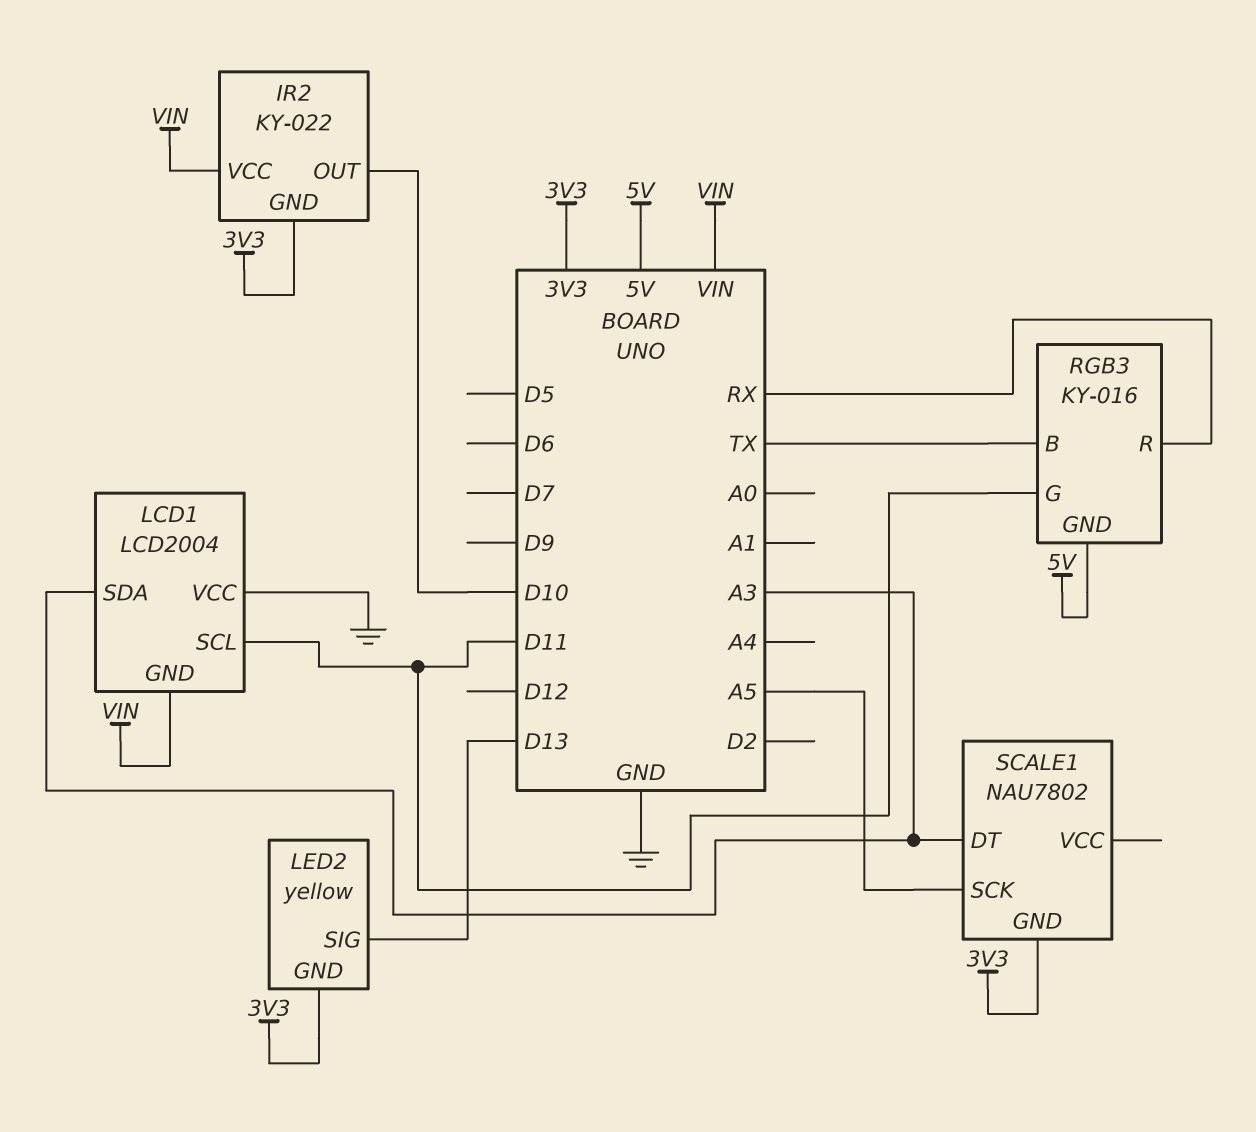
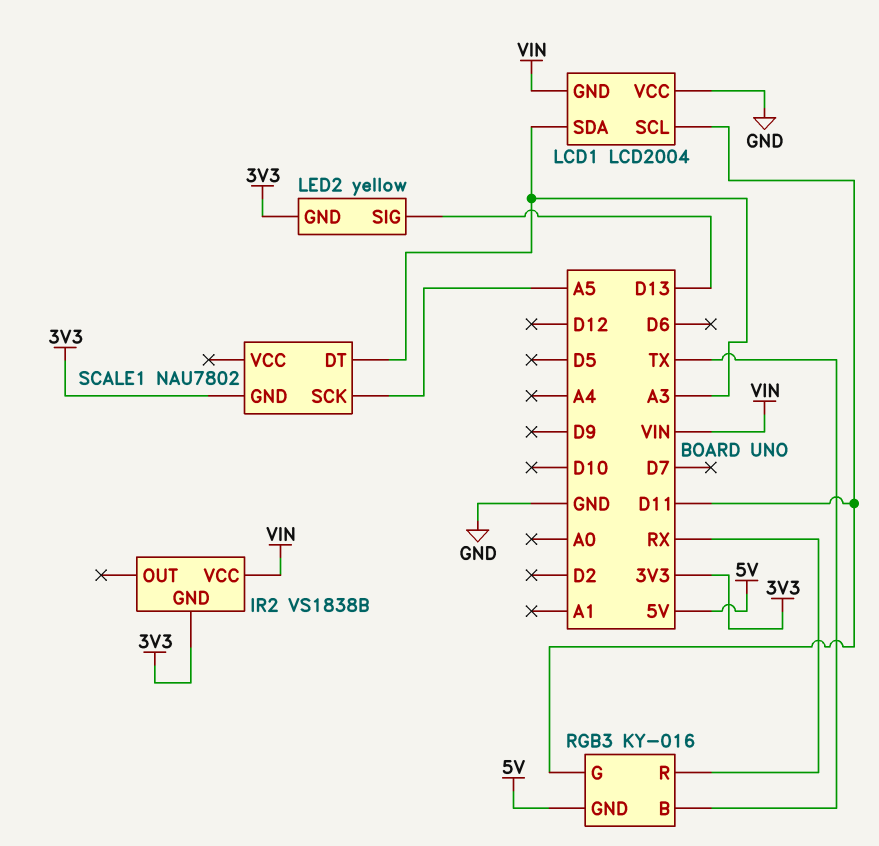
IR2: KY-022 -> VS1838B
IR2 pin OUT: D10 -> none

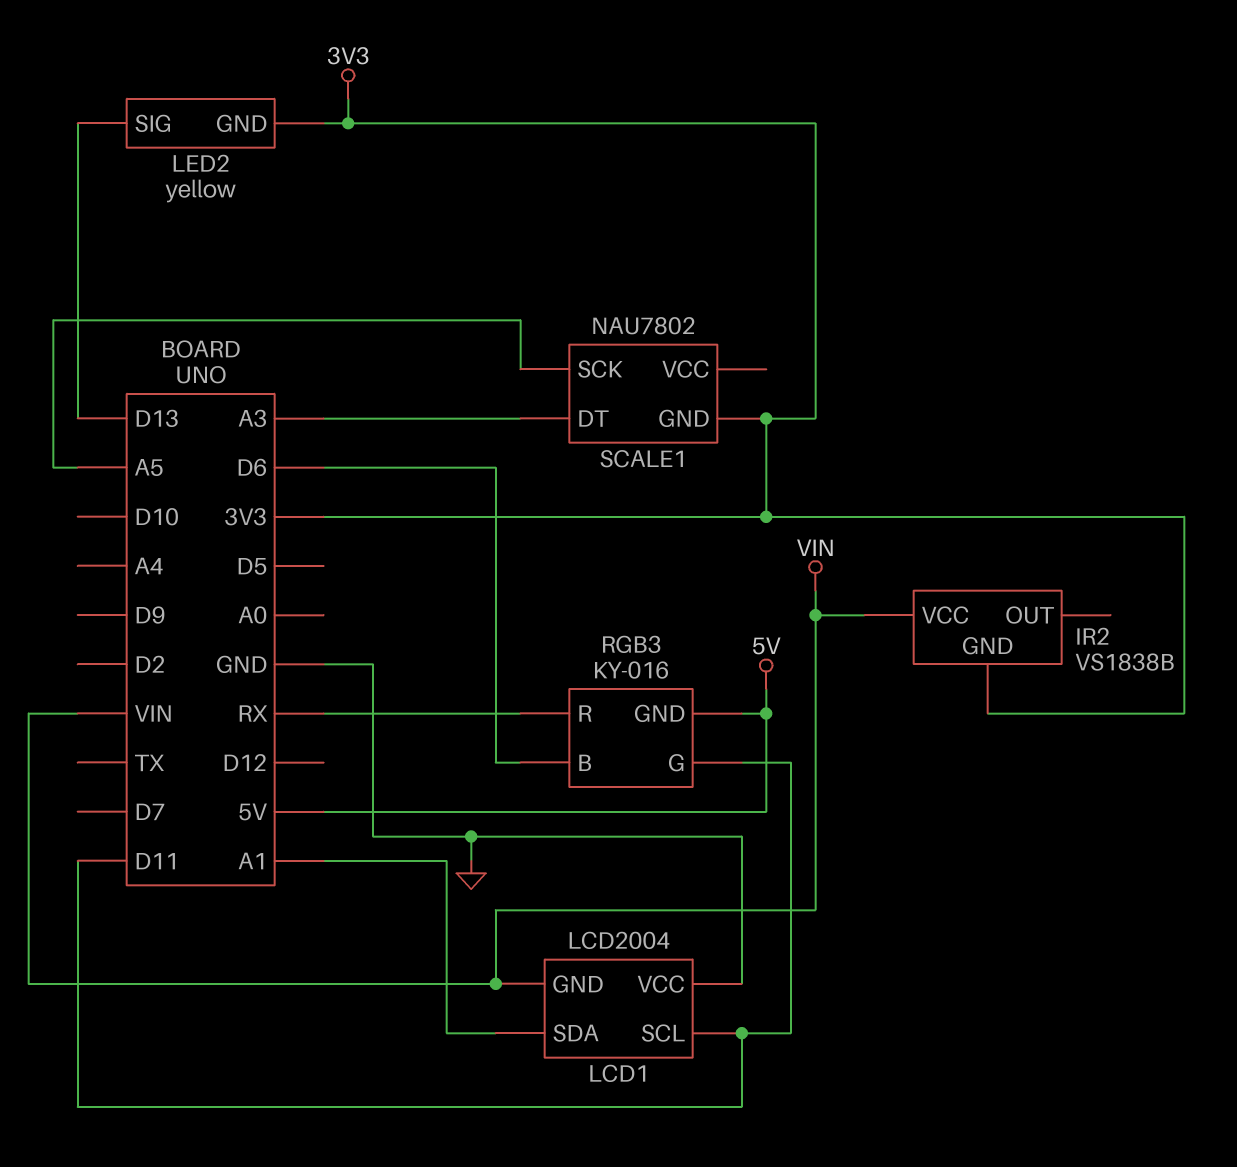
LCD1 pin SDA: A3 -> A1
RGB3 pin B: TX -> D6

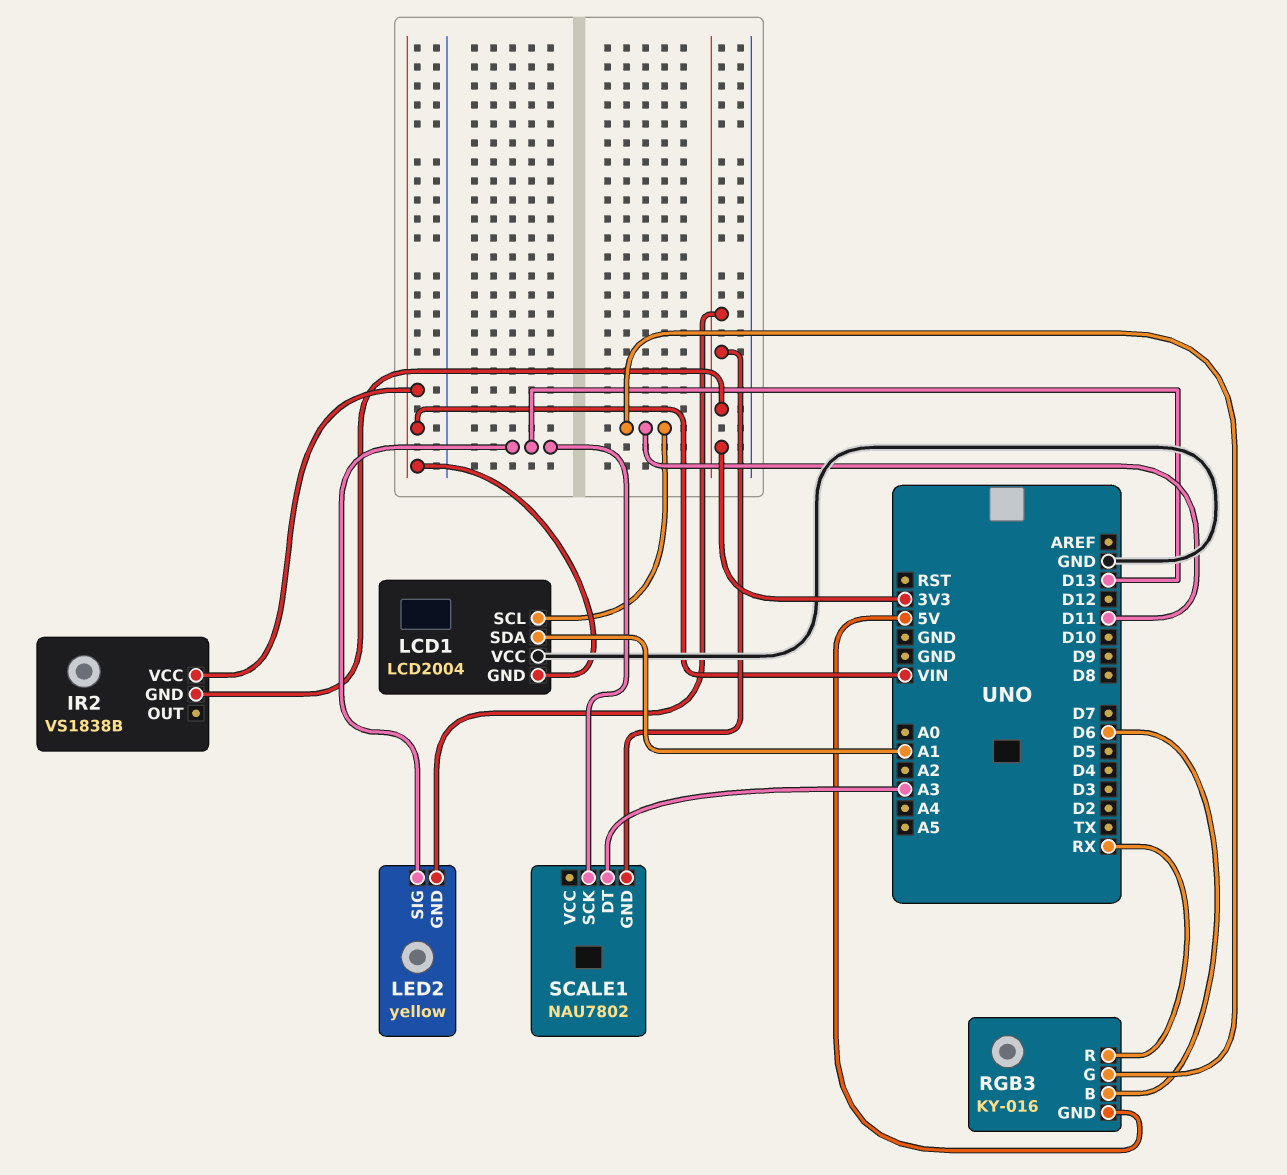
SCALE1 pin SCK: A5 -> D13

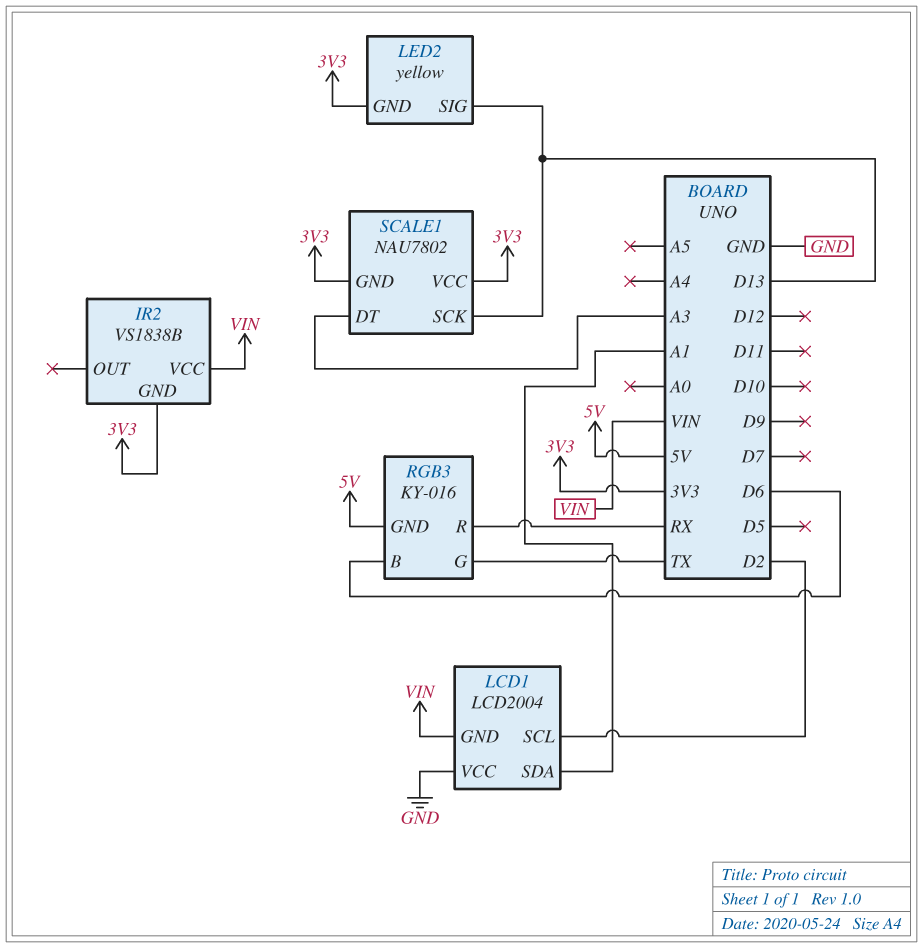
LCD1 pin SCL: D11 -> D2
RGB3 pin G: D11 -> TX
SCALE1 pin VCC: none -> 3V3

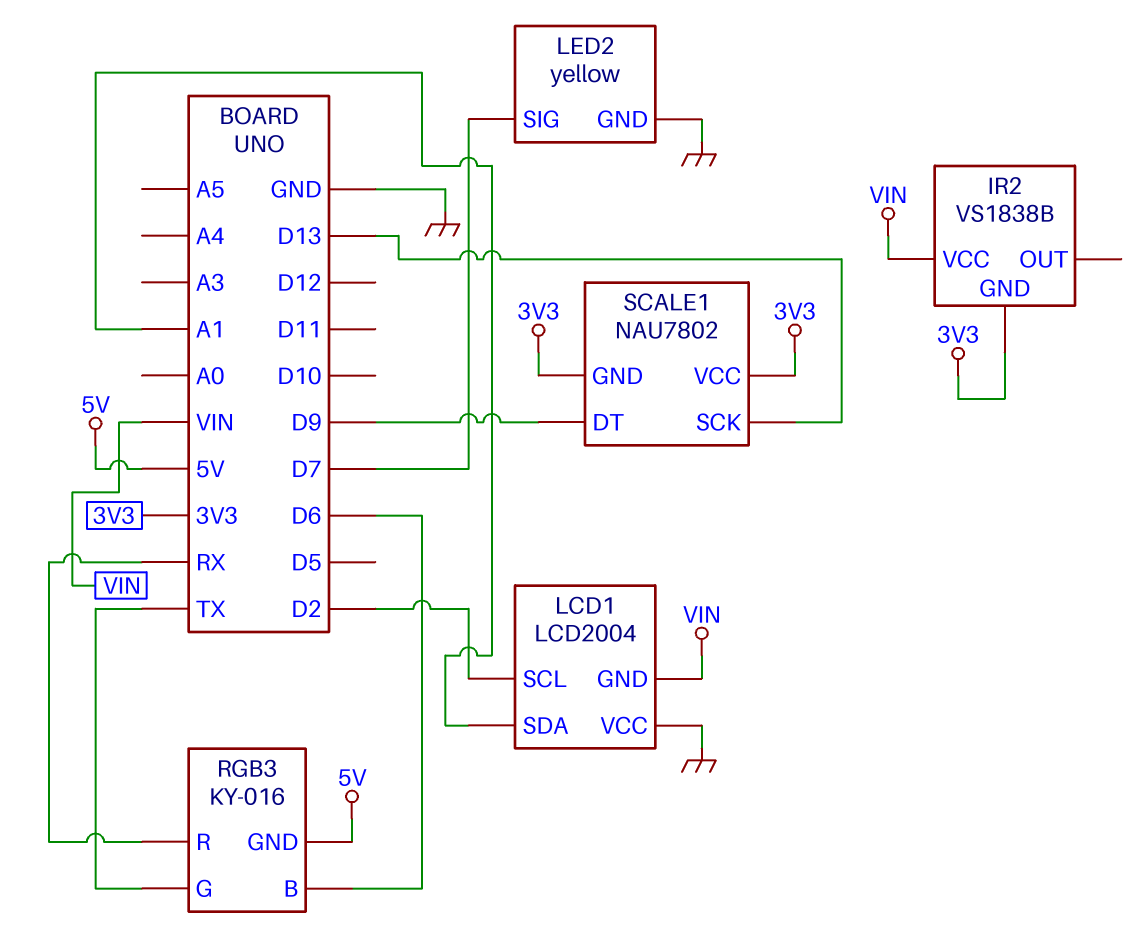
LED2 pin GND: 3V3 -> GND
LED2 pin SIG: D13 -> D7
SCALE1 pin DT: A3 -> D9

